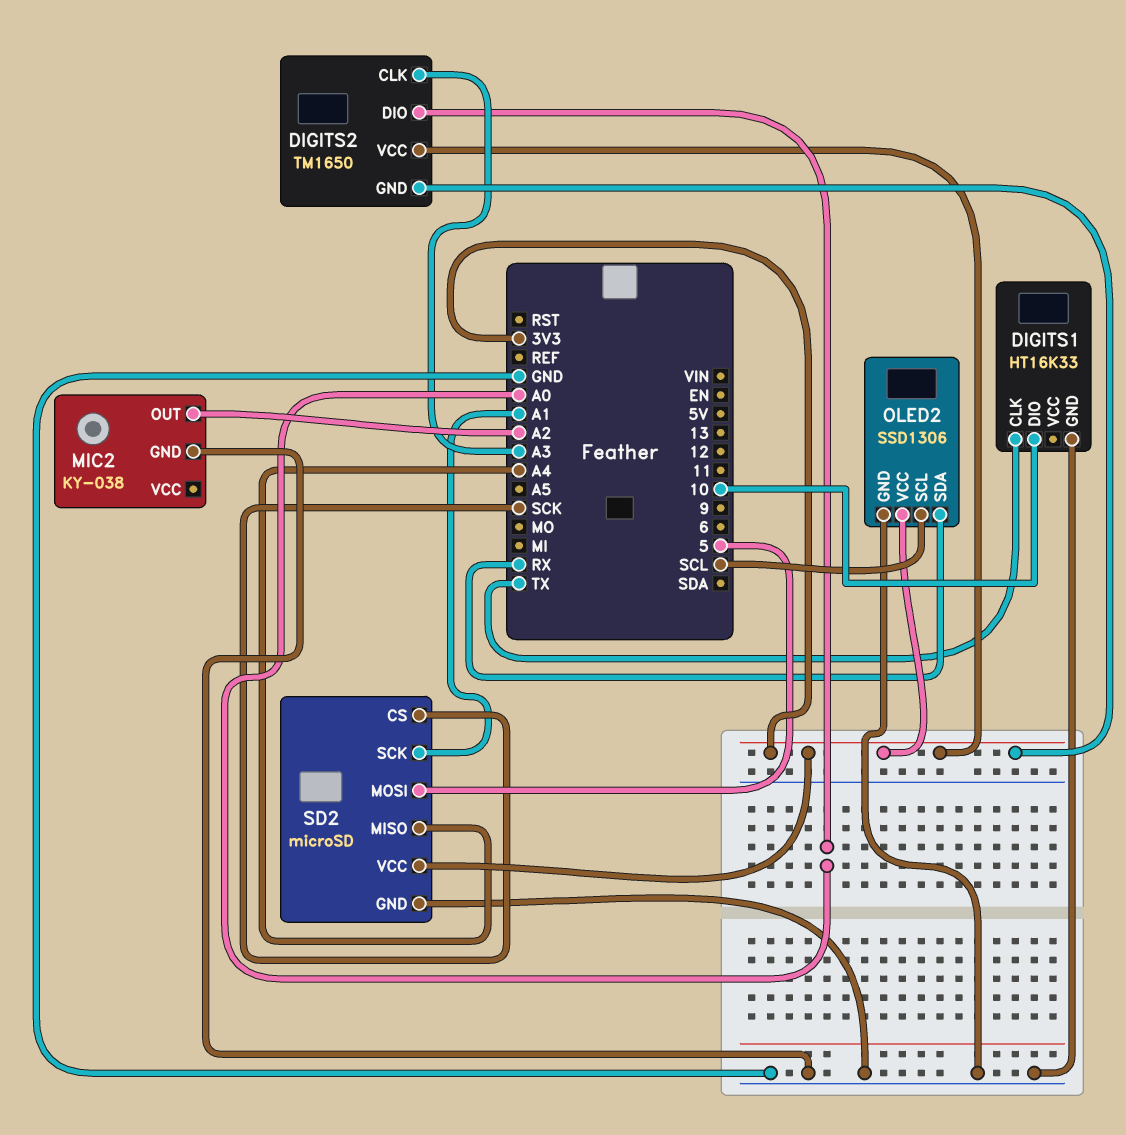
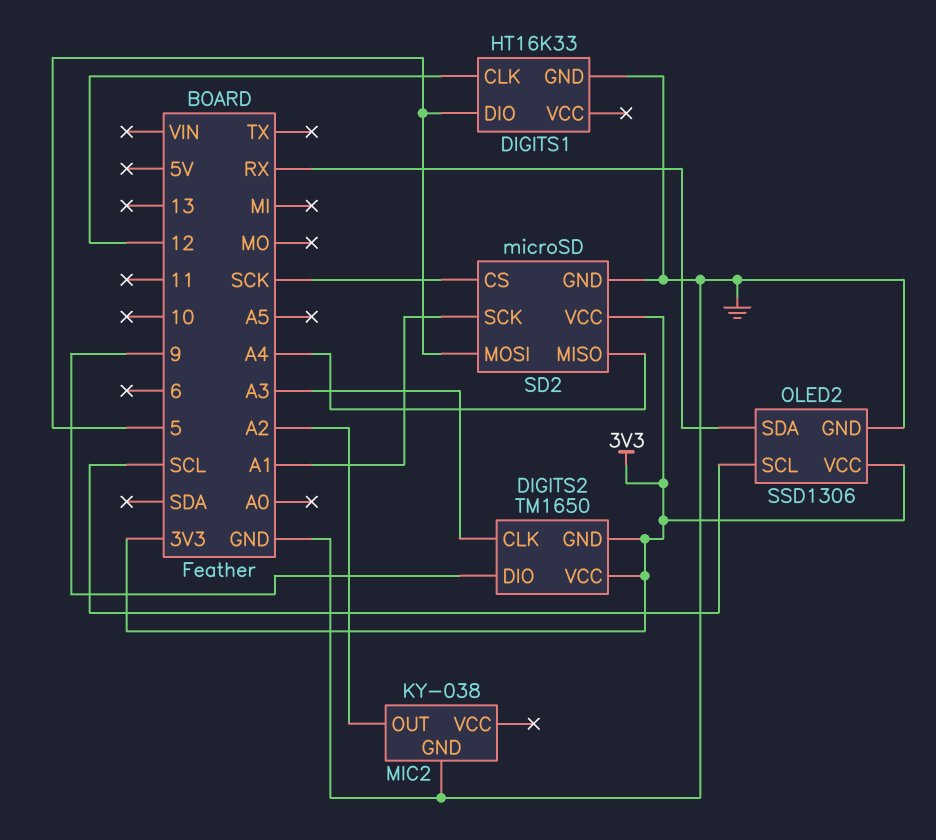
DIGITS1 pin CLK: TX -> 12
DIGITS1 pin DIO: 10 -> 5
DIGITS2 pin DIO: A0 -> 9

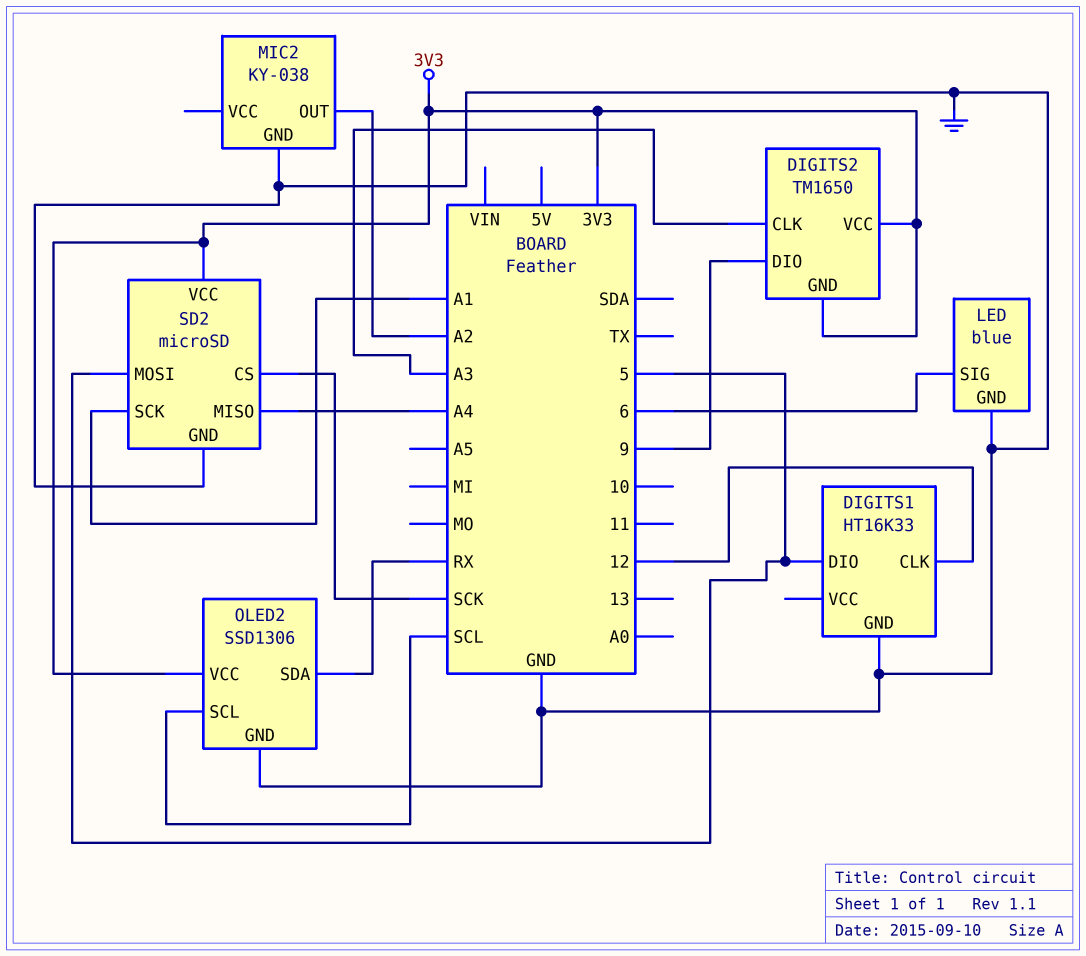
LED: none -> blue
LED pin GND: none -> GND
LED pin SIG: none -> 6

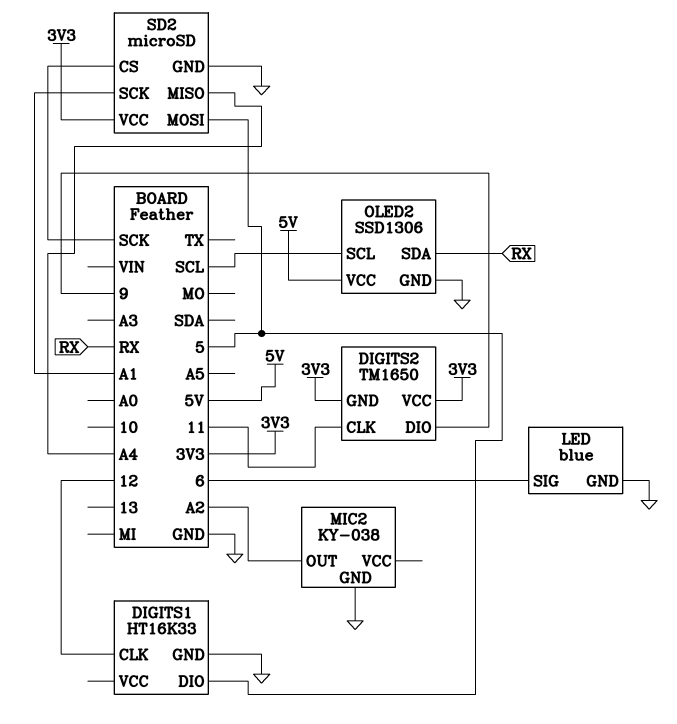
DIGITS2 pin CLK: A3 -> 11
OLED2 pin VCC: 3V3 -> 5V

